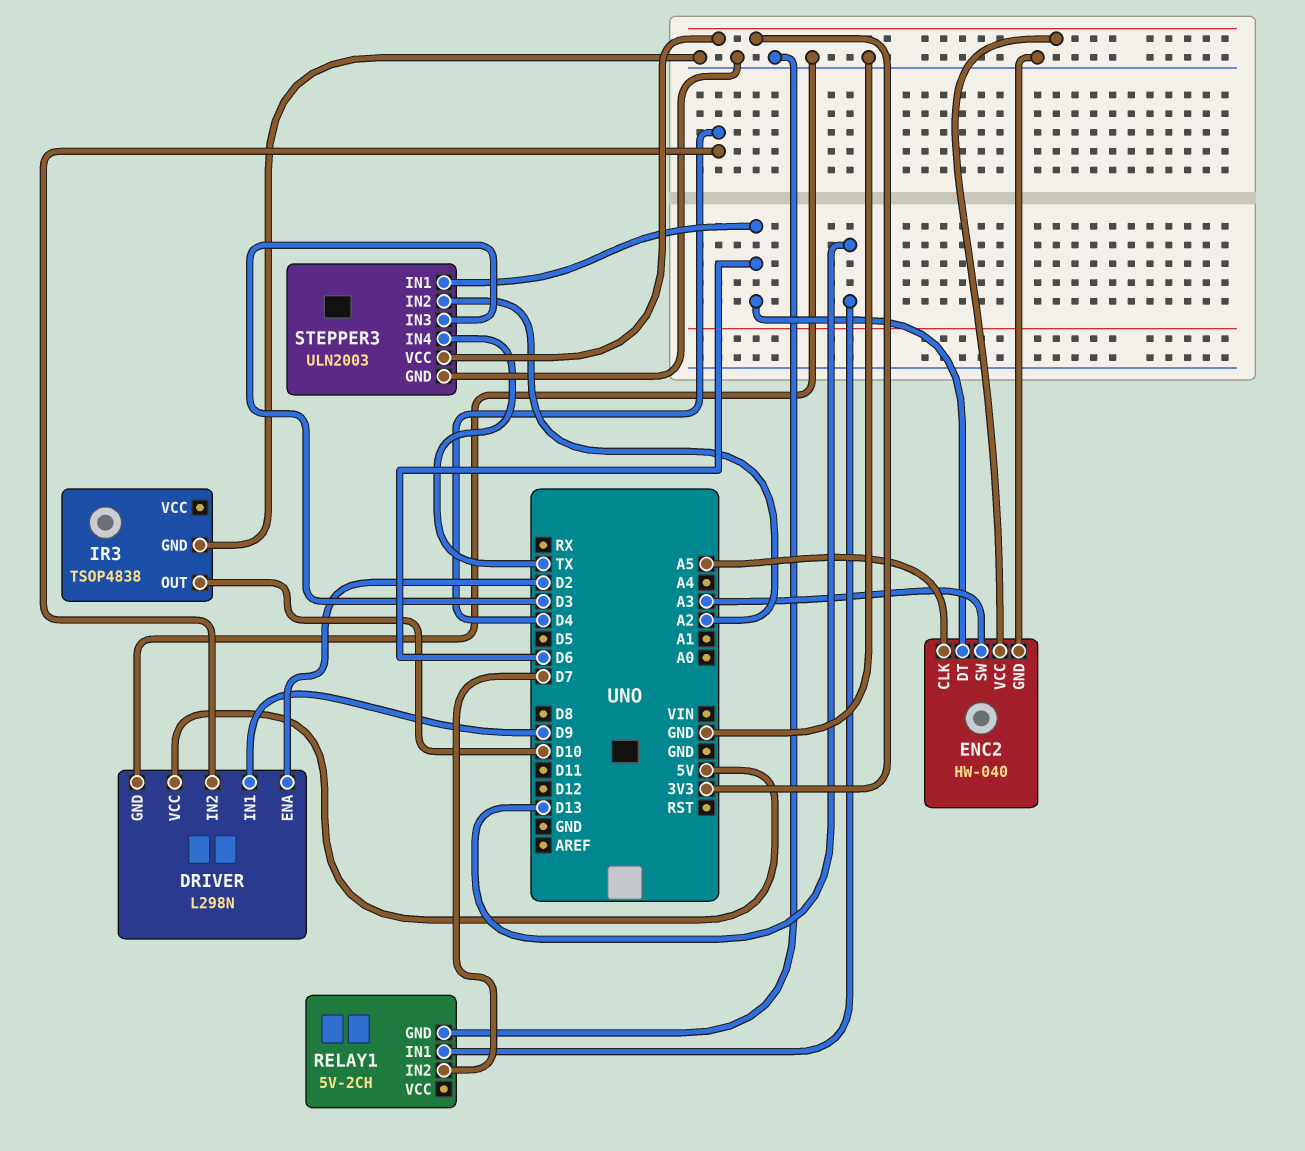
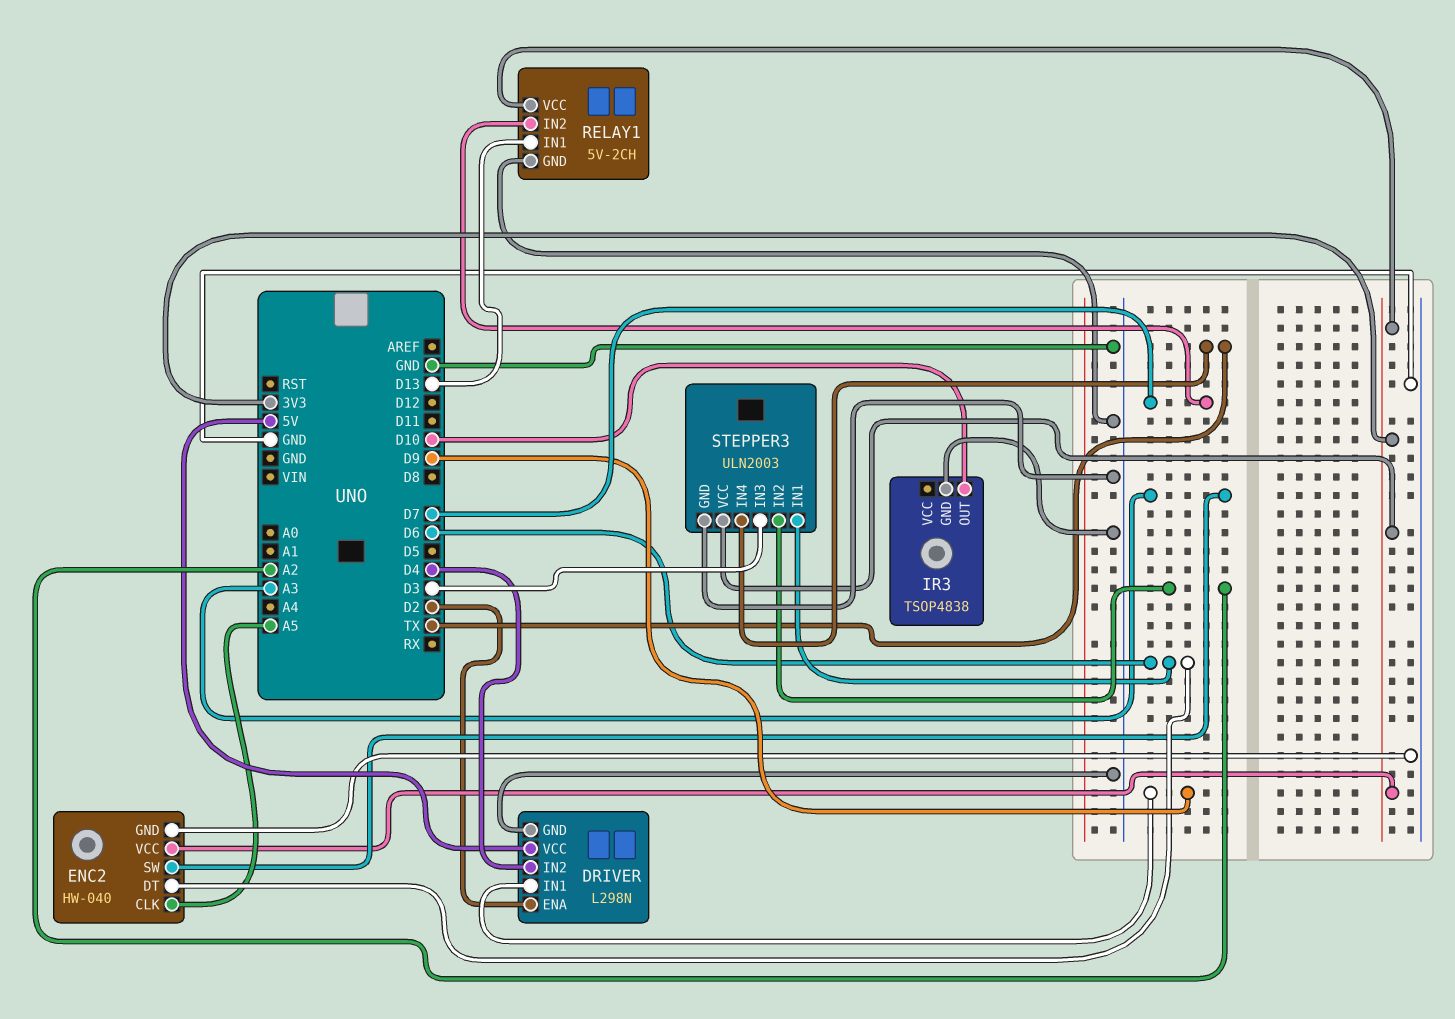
RELAY1 pin VCC: none -> 3V3

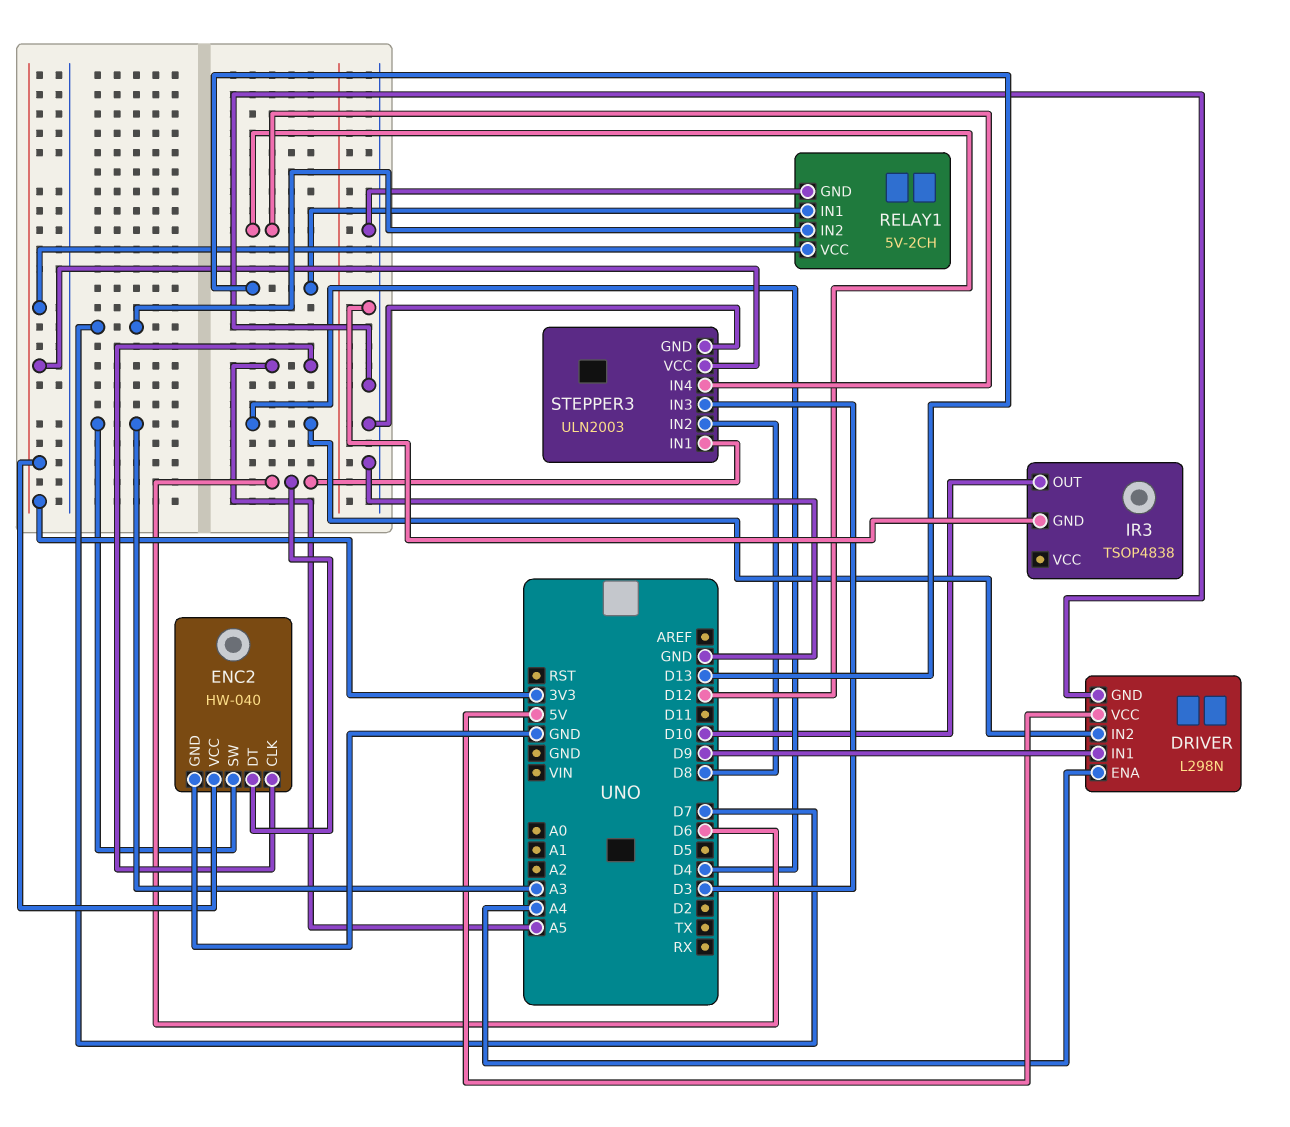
DRIVER pin ENA: D2 -> A4
STEPPER3 pin IN2: A2 -> D8
STEPPER3 pin IN4: TX -> D12

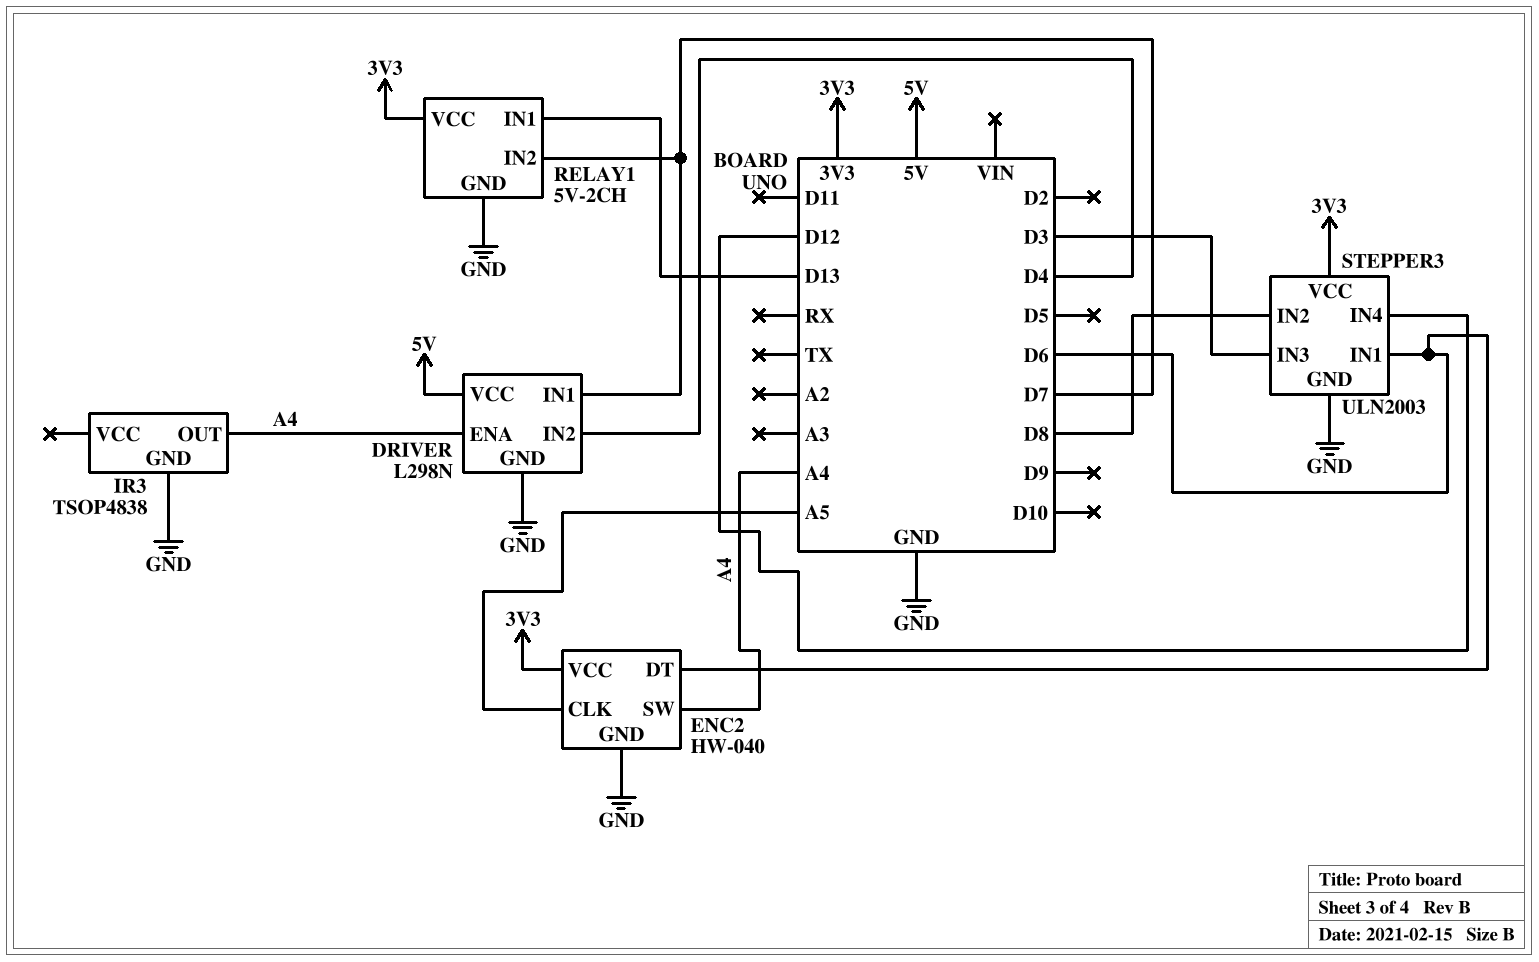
DRIVER pin IN1: D9 -> D7
ENC2 pin SW: A3 -> A4
IR3 pin OUT: D10 -> A4

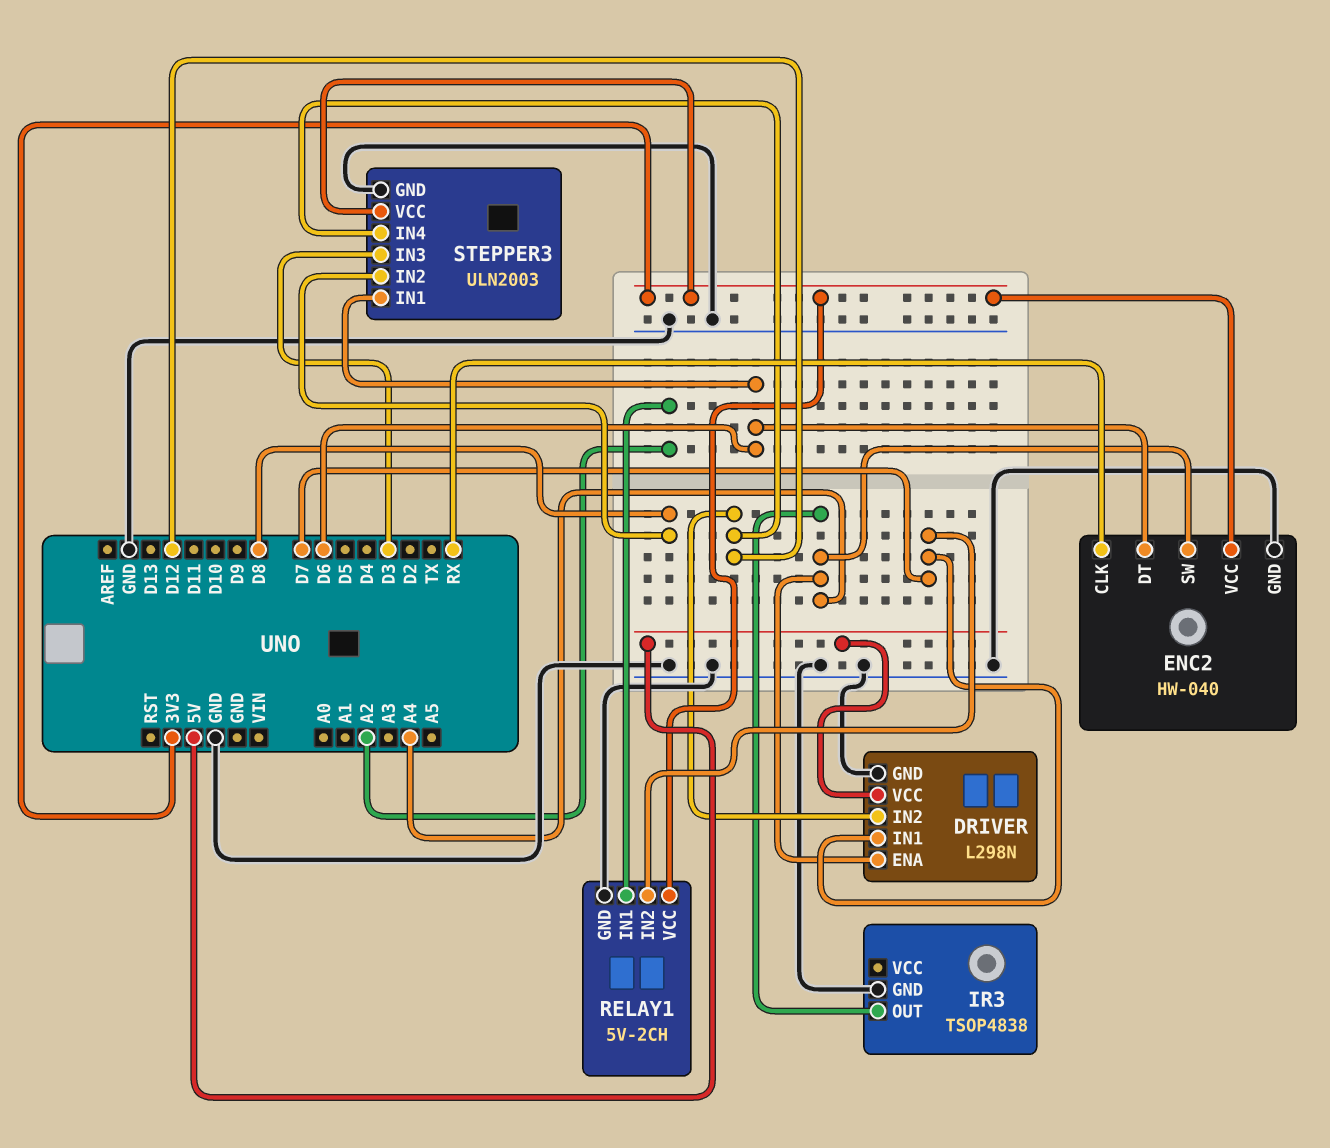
DRIVER pin IN2: D4 -> D12
ENC2 pin CLK: A5 -> RX
RELAY1 pin IN1: D13 -> A2

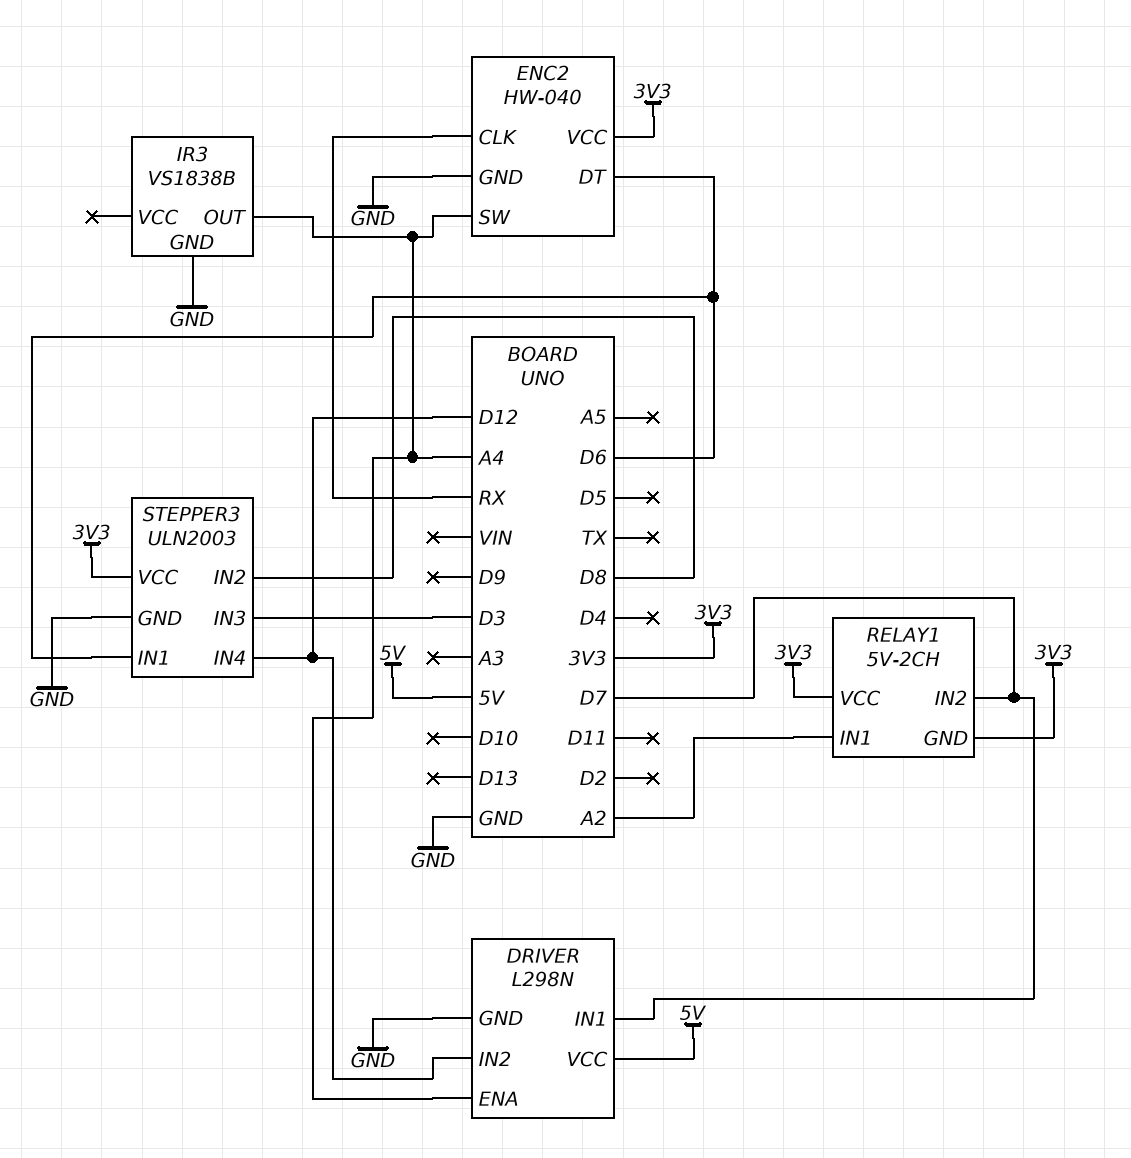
IR3: TSOP4838 -> VS1838B
RELAY1 pin GND: GND -> 3V3

